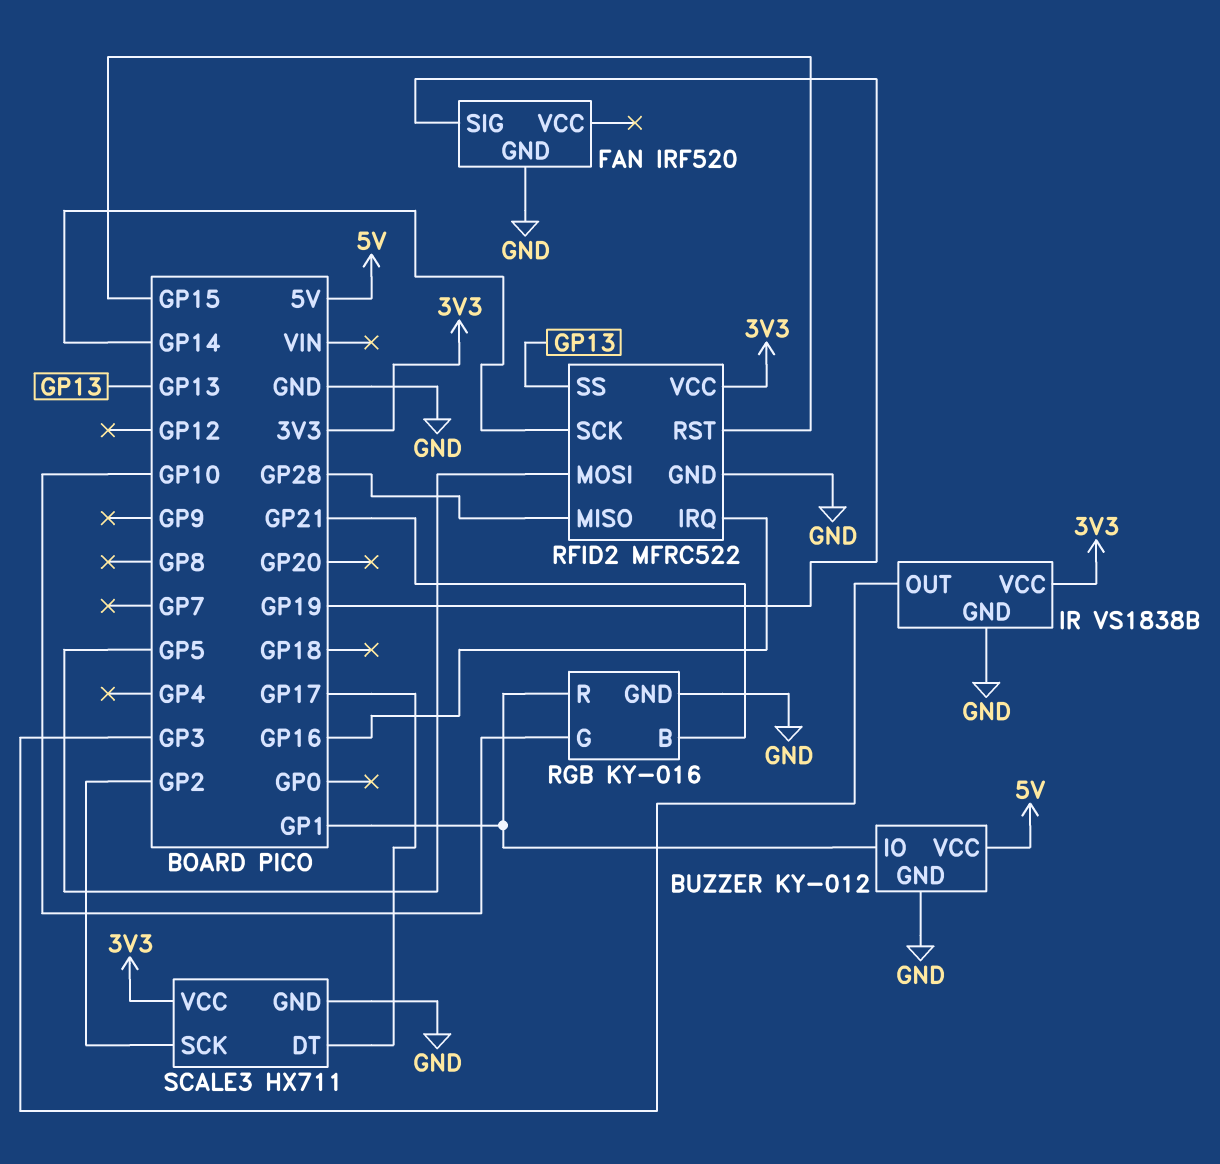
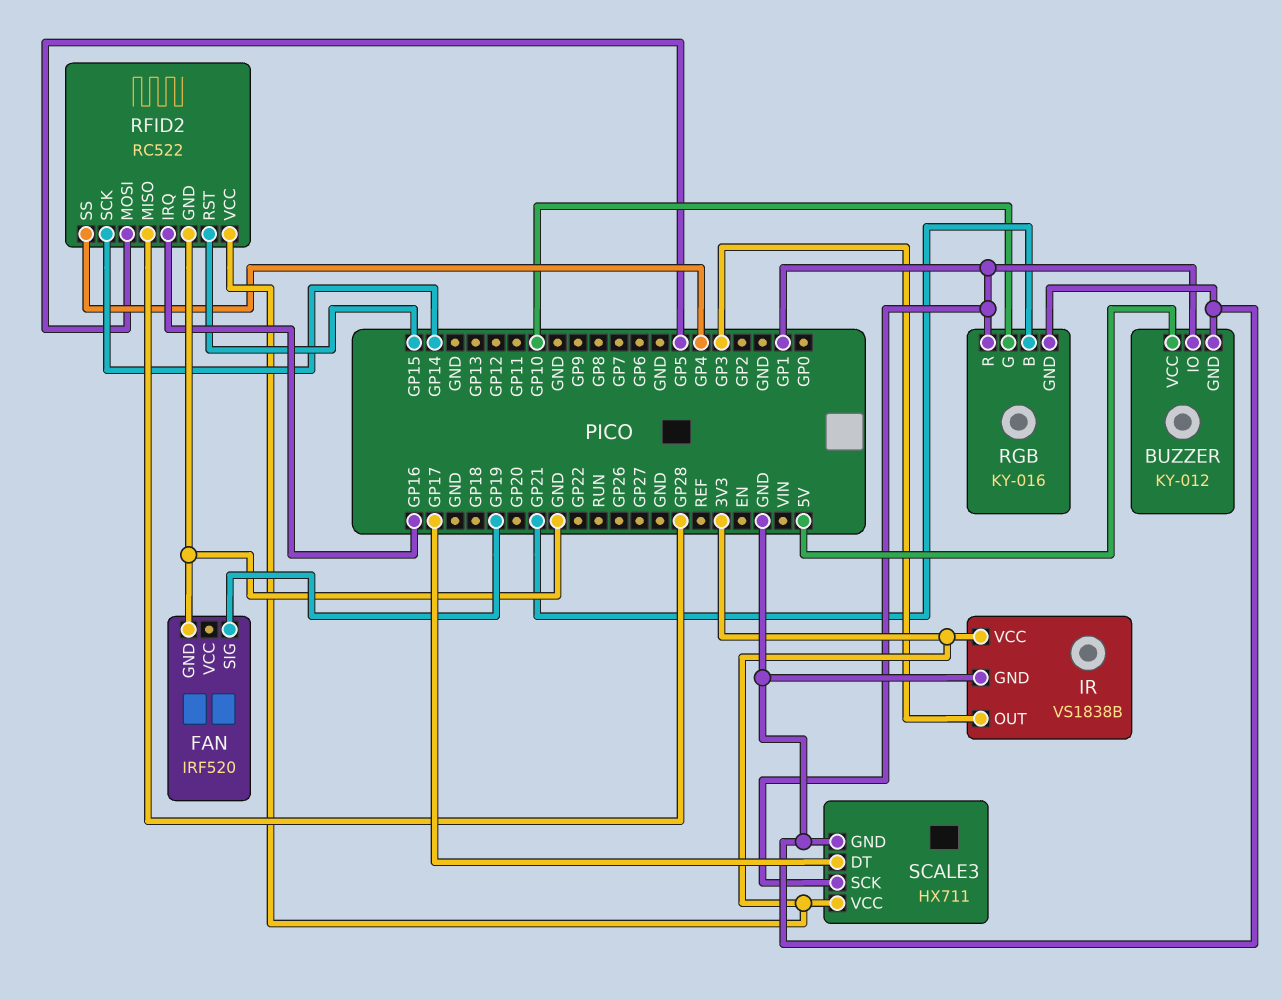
RFID2: MFRC522 -> RC522
RFID2 pin SS: GP13 -> GP4
SCALE3 pin SCK: GP2 -> GP1

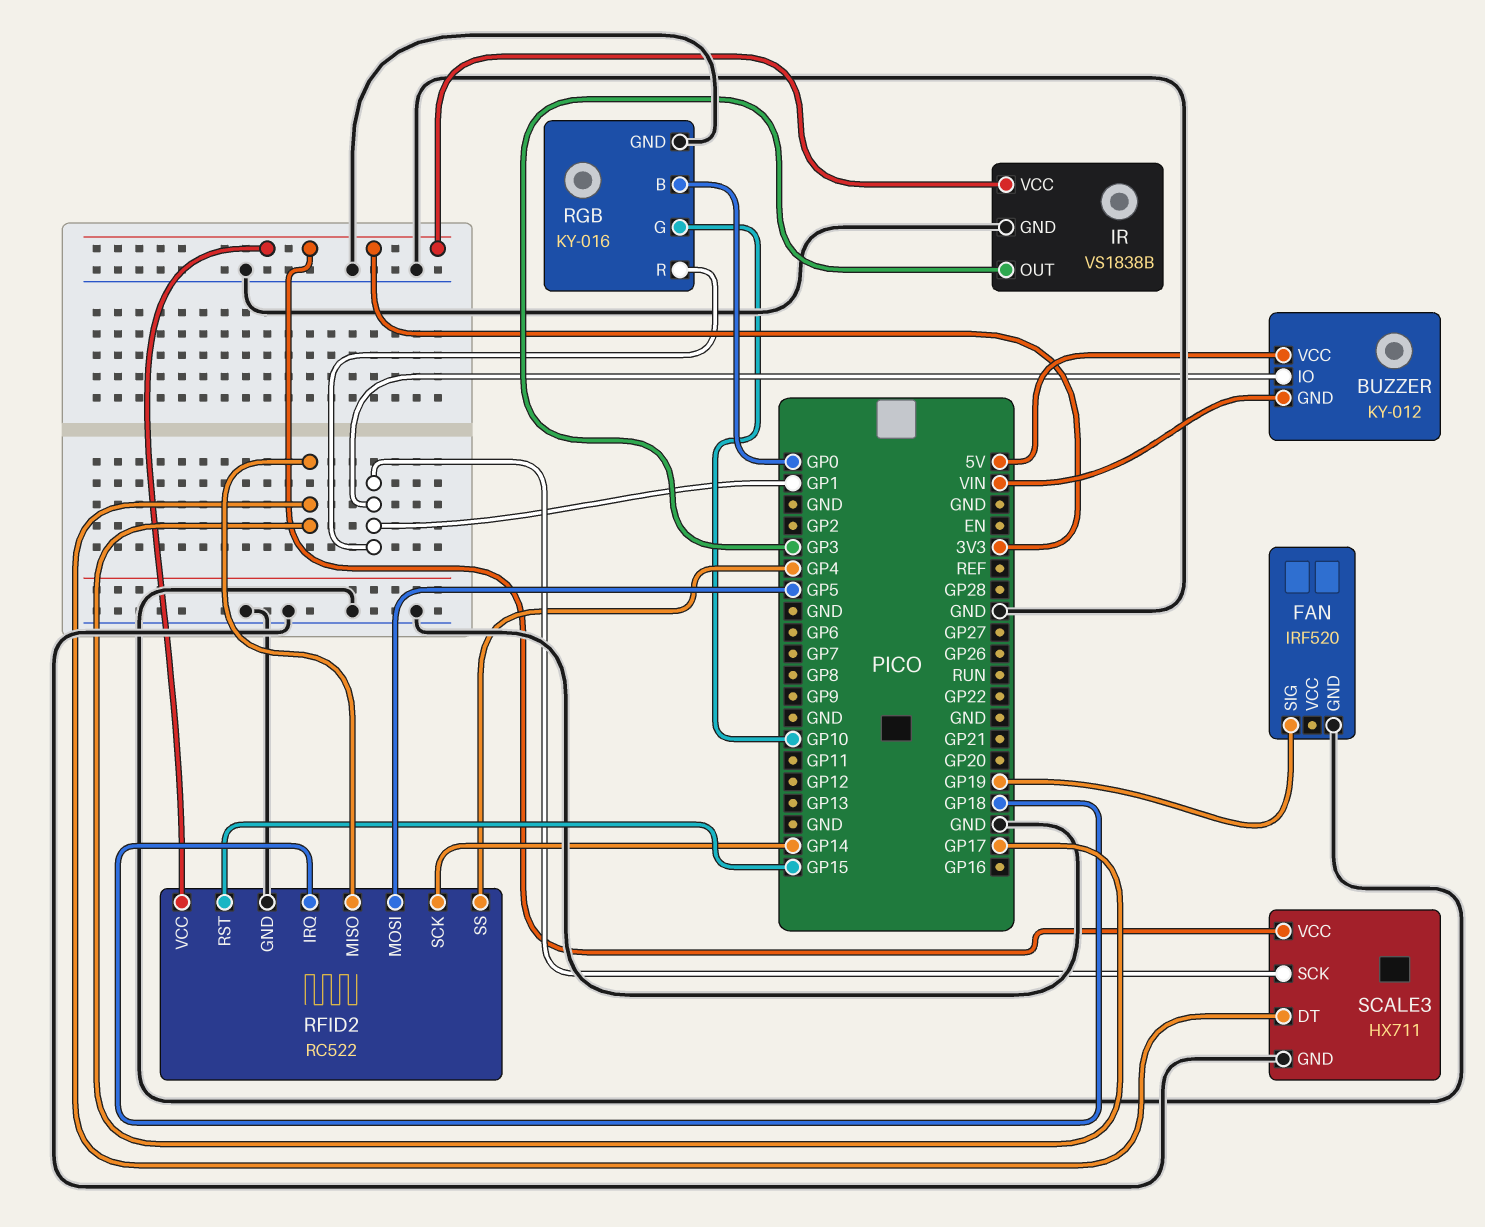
BUZZER pin GND: GND -> VIN
RFID2 pin IRQ: GP16 -> GP18
RFID2 pin MISO: GP28 -> GP17
RGB pin B: GP21 -> GP0

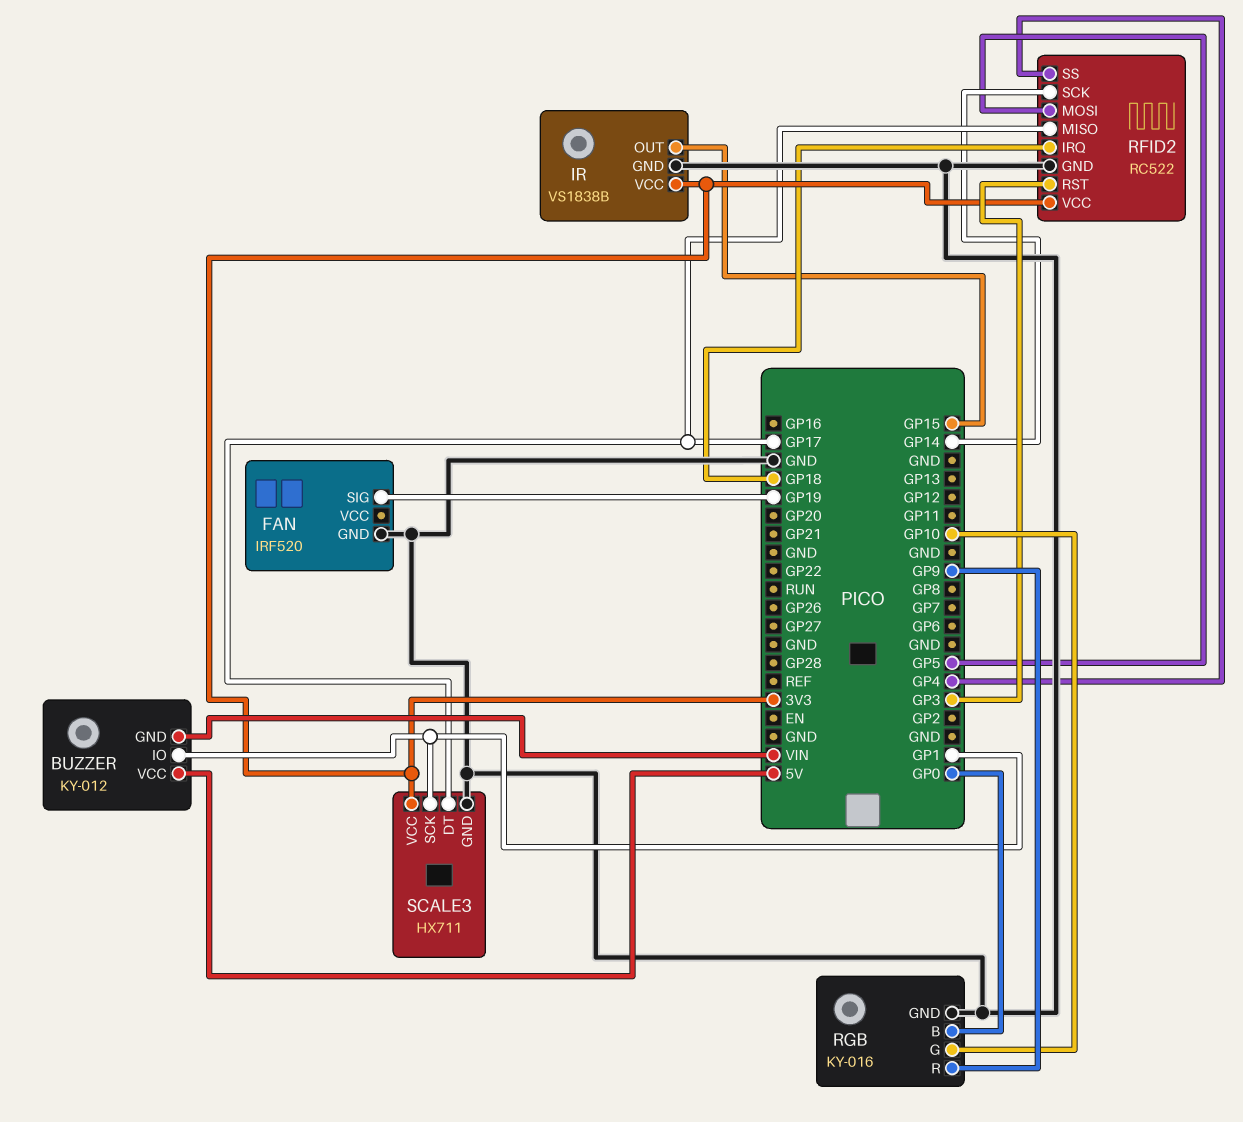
IR pin OUT: GP3 -> GP15
RFID2 pin RST: GP15 -> GP3
RGB pin R: GP1 -> GP9

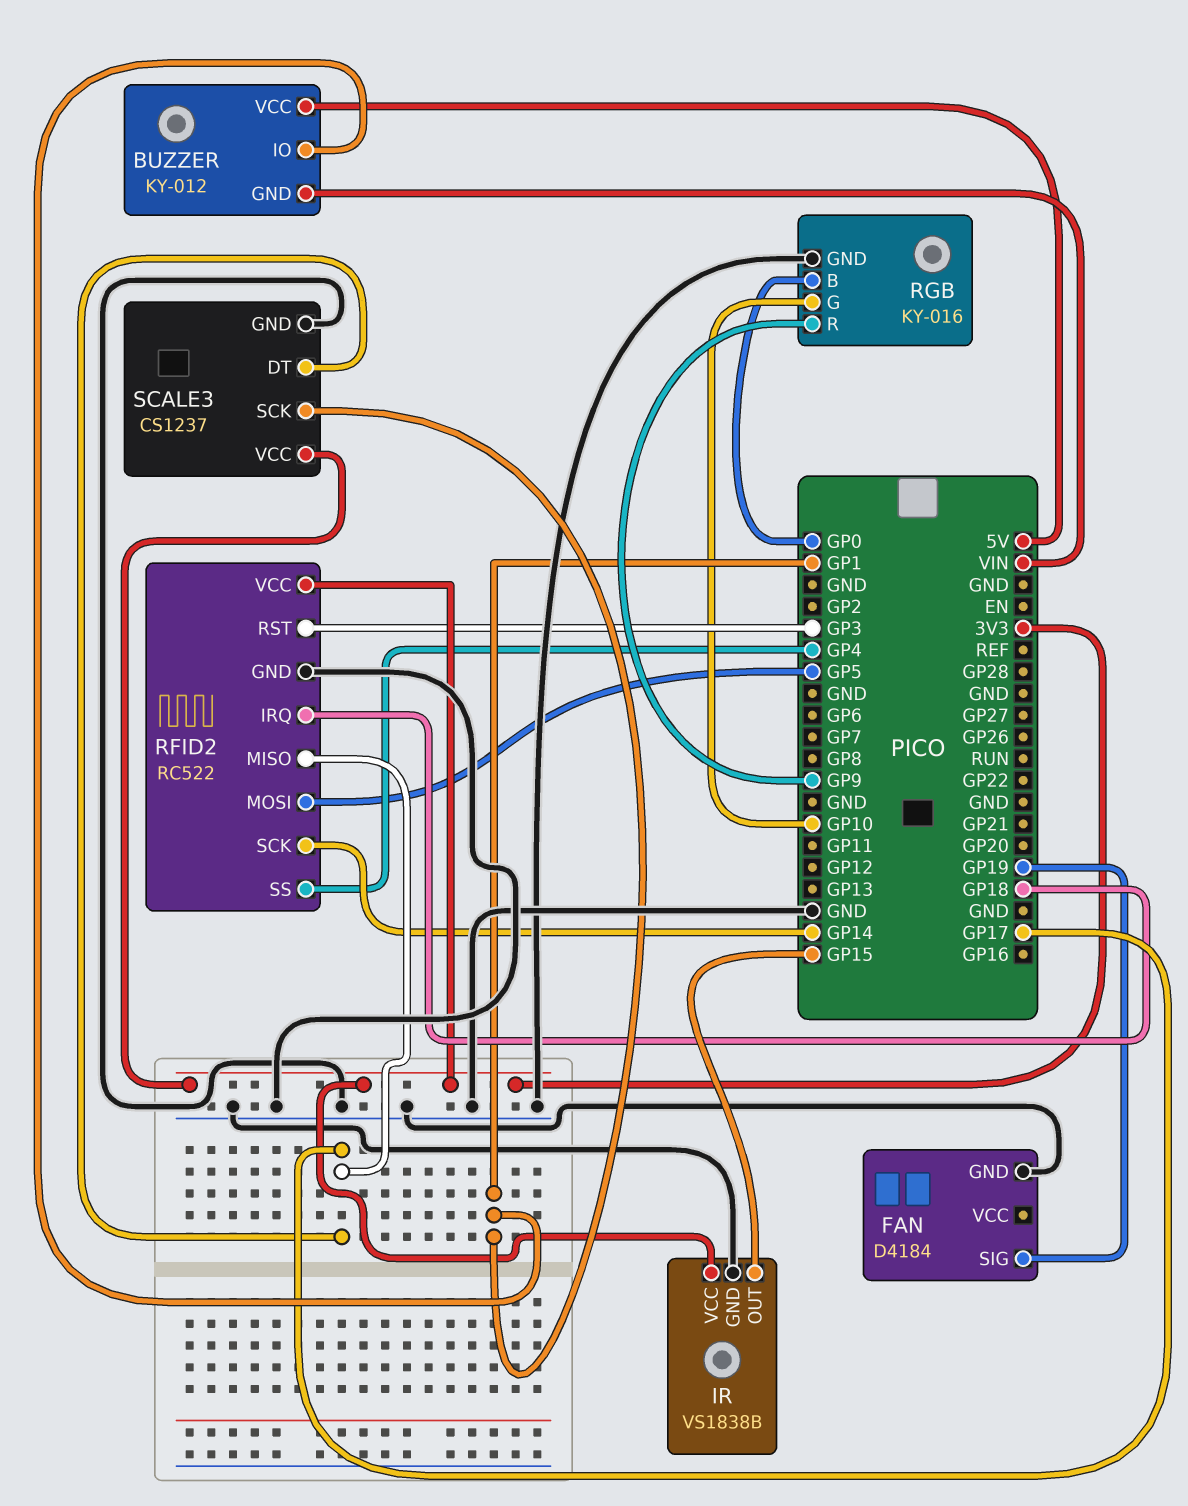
FAN: IRF520 -> D4184
SCALE3: HX711 -> CS1237

